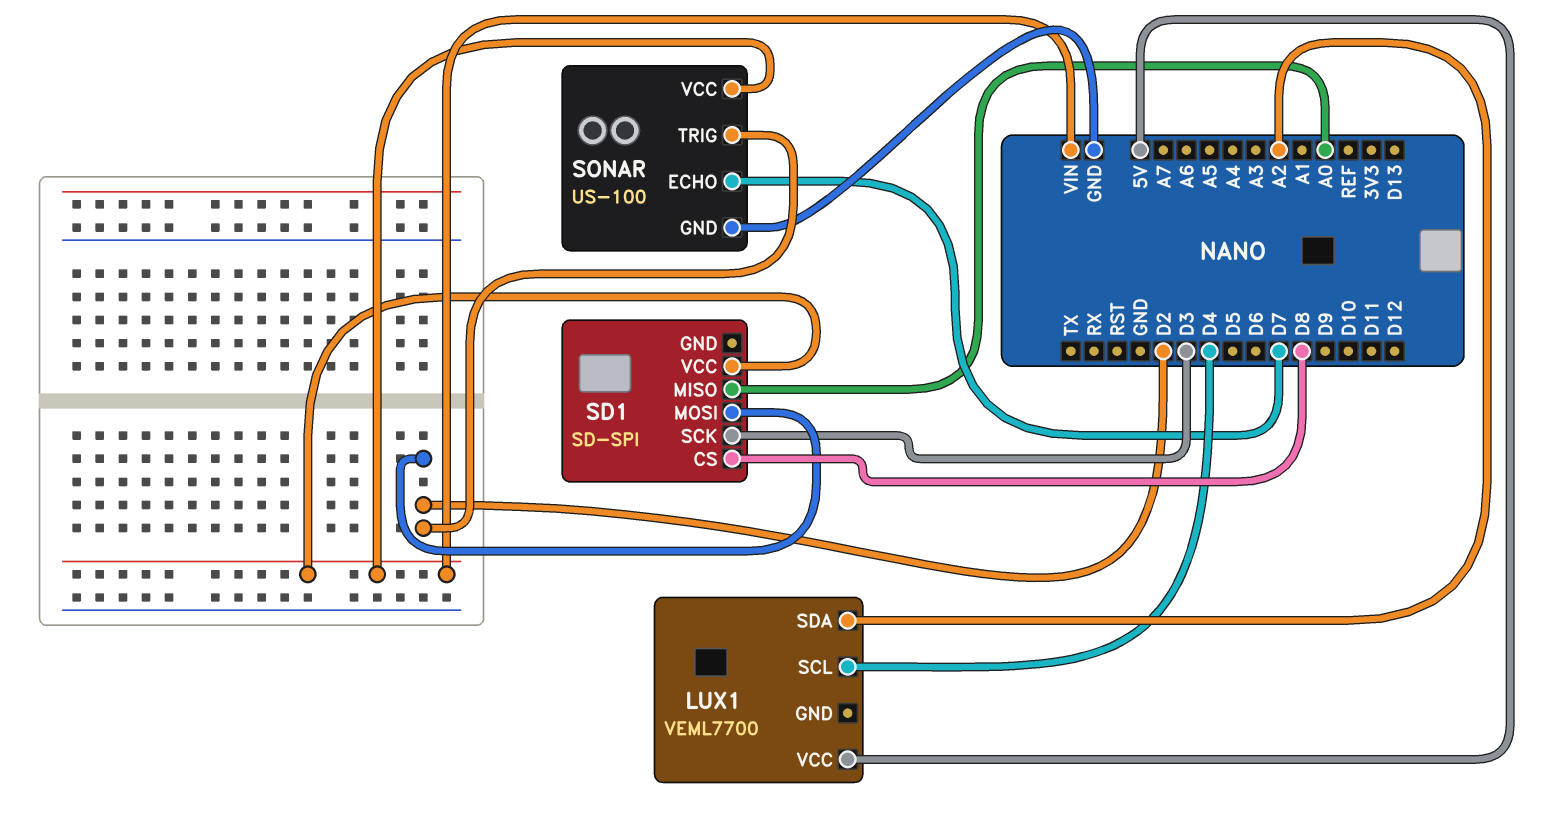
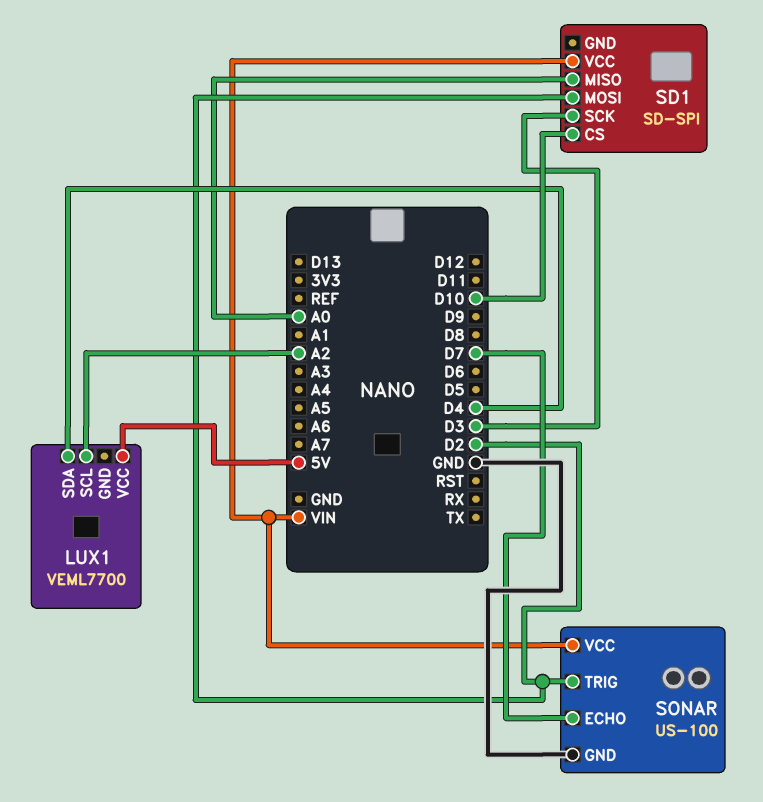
LUX1 pin SCL: D4 -> A2
LUX1 pin SDA: A2 -> D4
SD1 pin CS: D8 -> D10

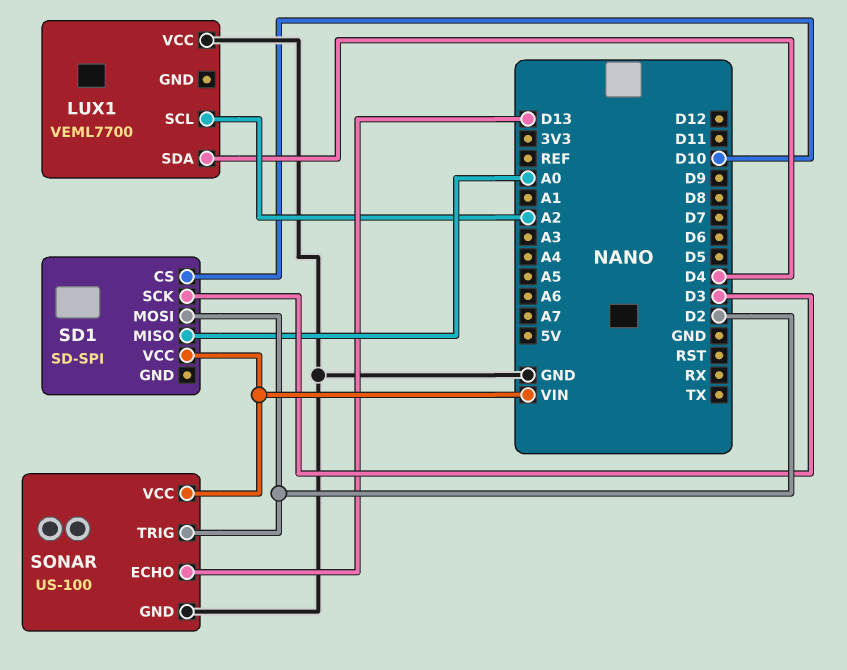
LUX1 pin VCC: 5V -> GND
SONAR pin ECHO: D7 -> D13

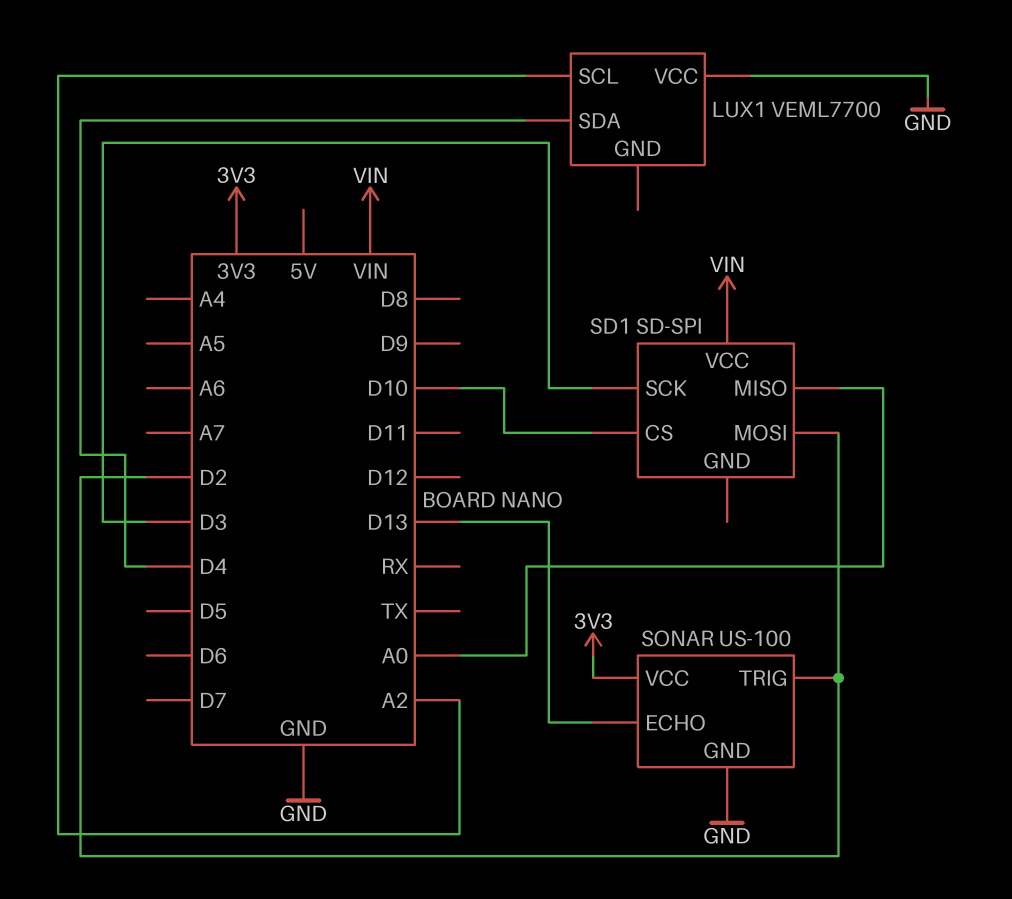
SONAR pin VCC: VIN -> 3V3

